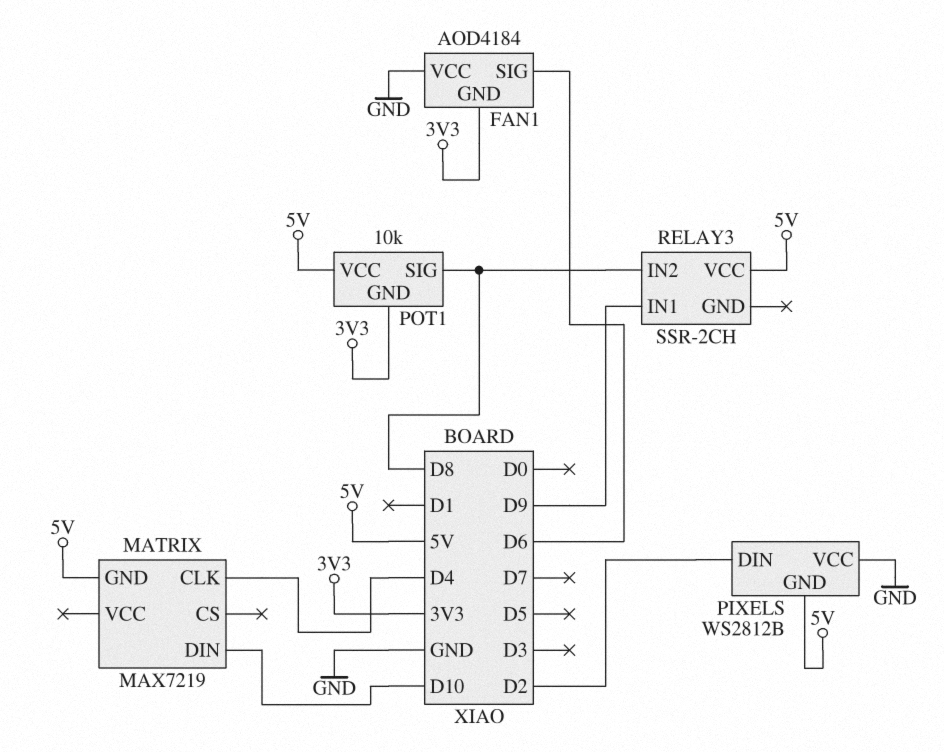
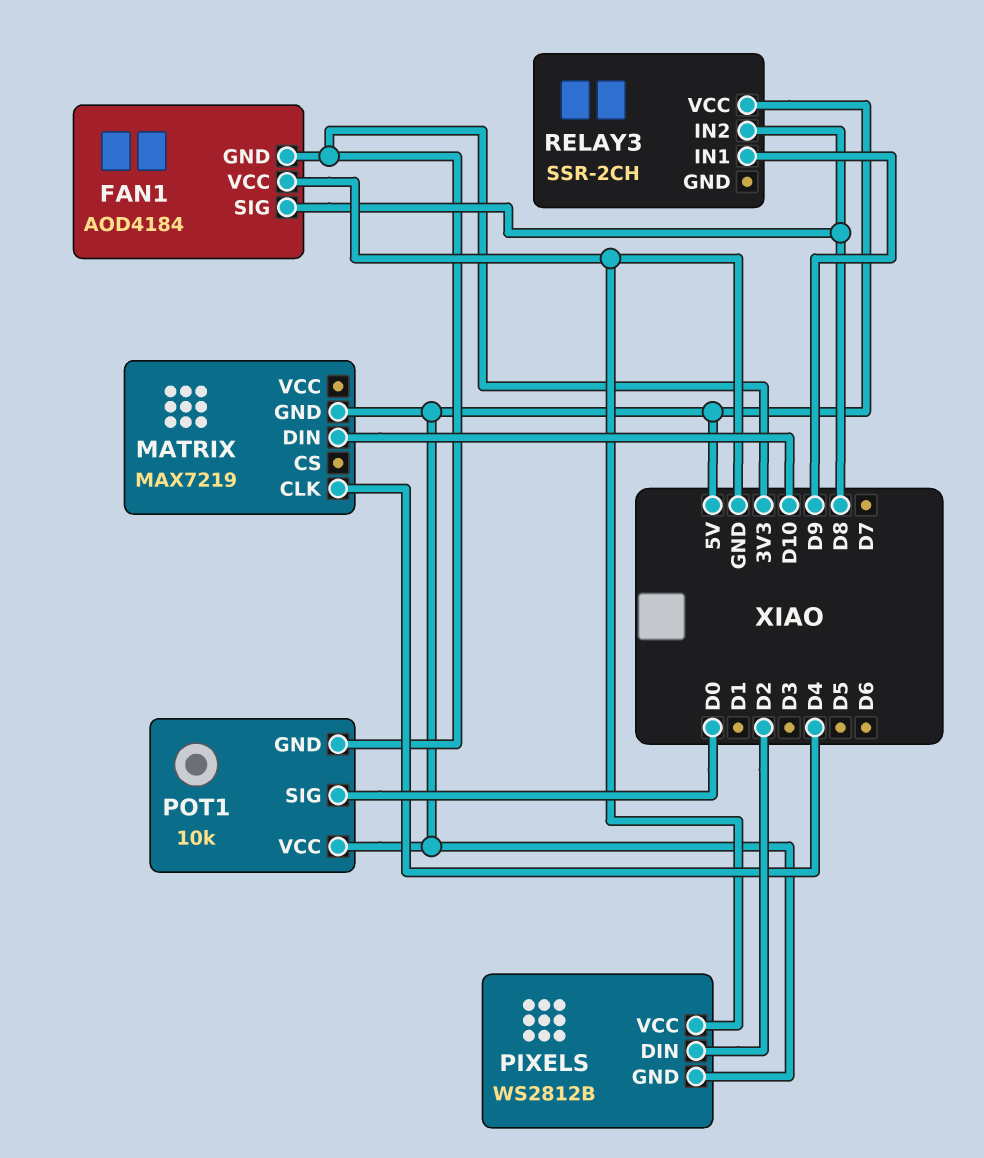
FAN1 pin SIG: D6 -> D8
POT1 pin SIG: D8 -> D0

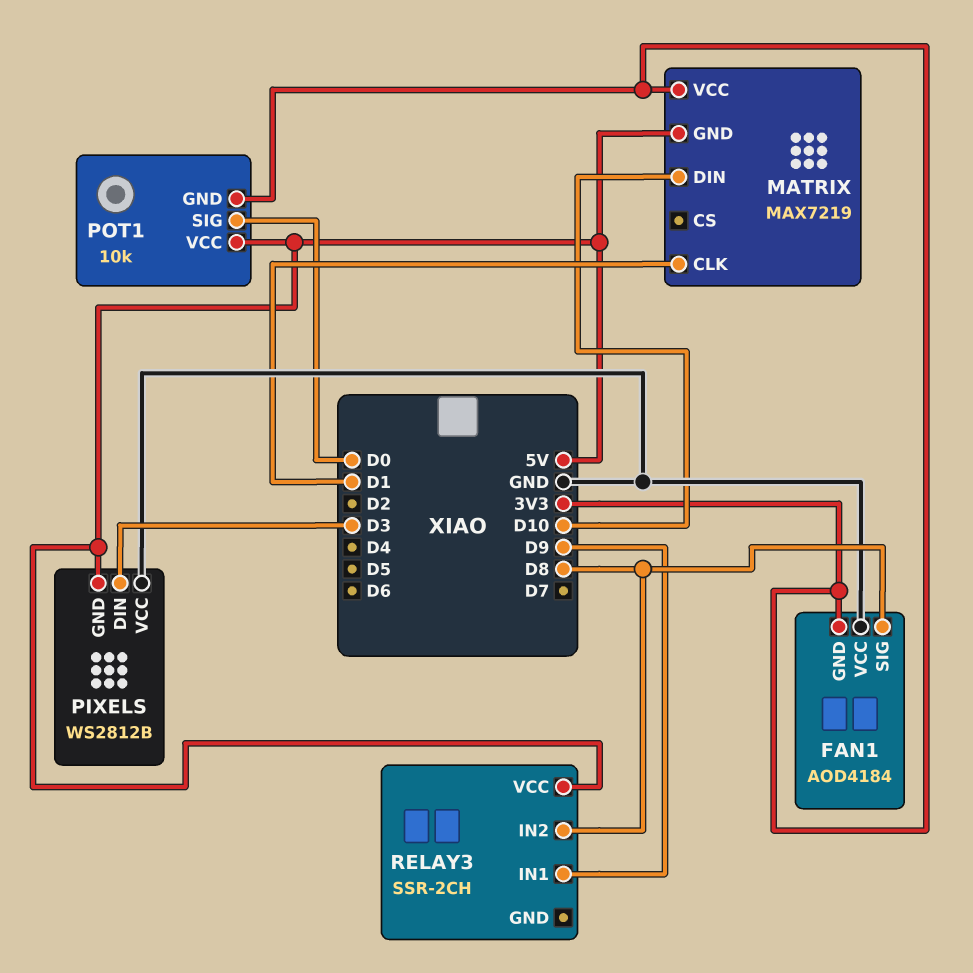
MATRIX pin CLK: D4 -> D1
MATRIX pin VCC: none -> 3V3
PIXELS pin DIN: D2 -> D3

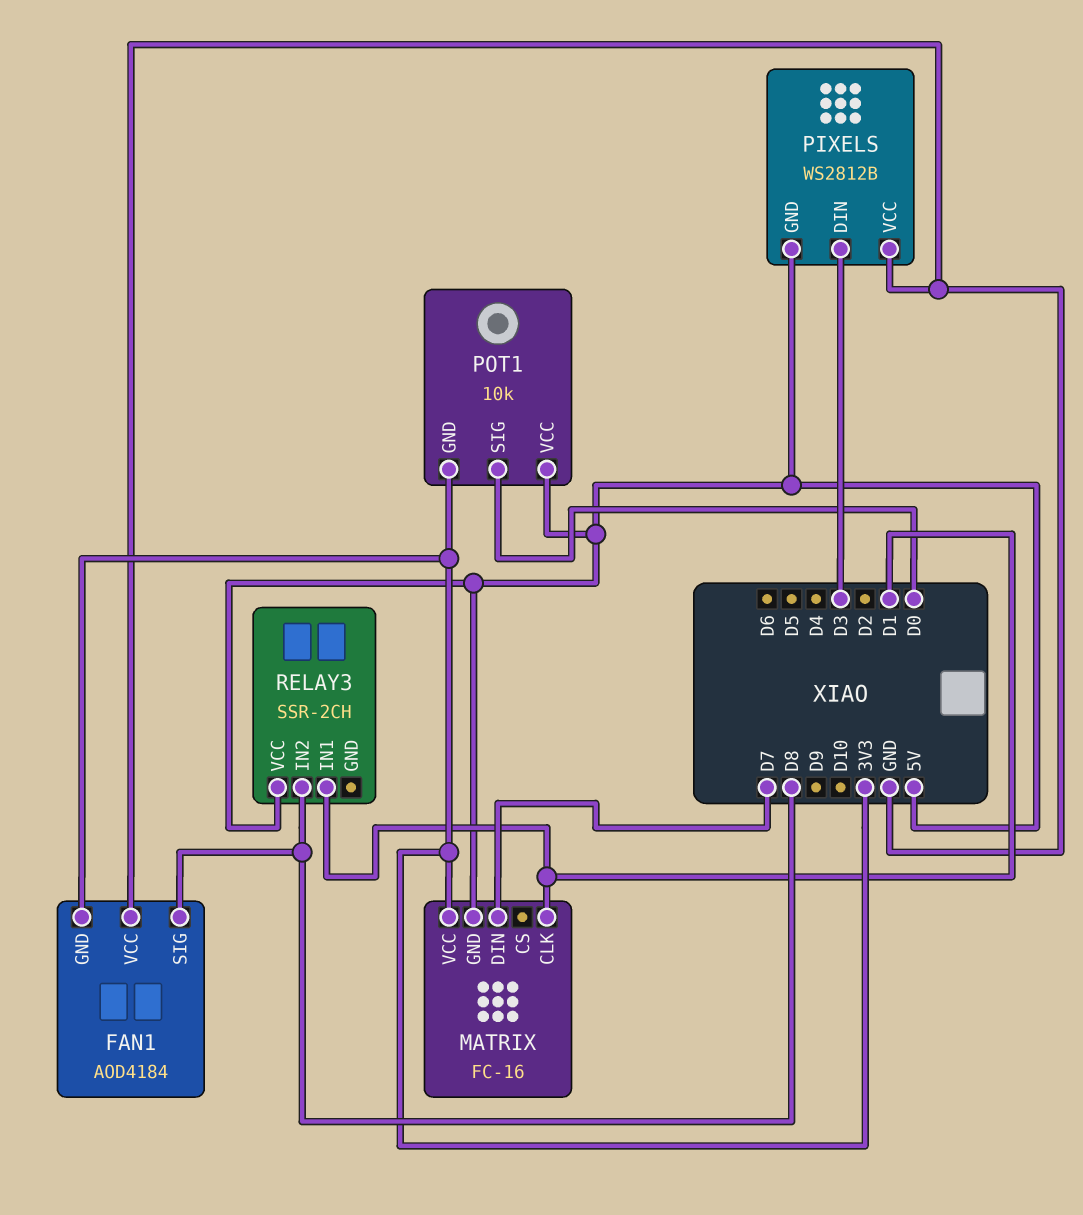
MATRIX: MAX7219 -> FC-16
MATRIX pin DIN: D10 -> D7
RELAY3 pin IN1: D9 -> D1

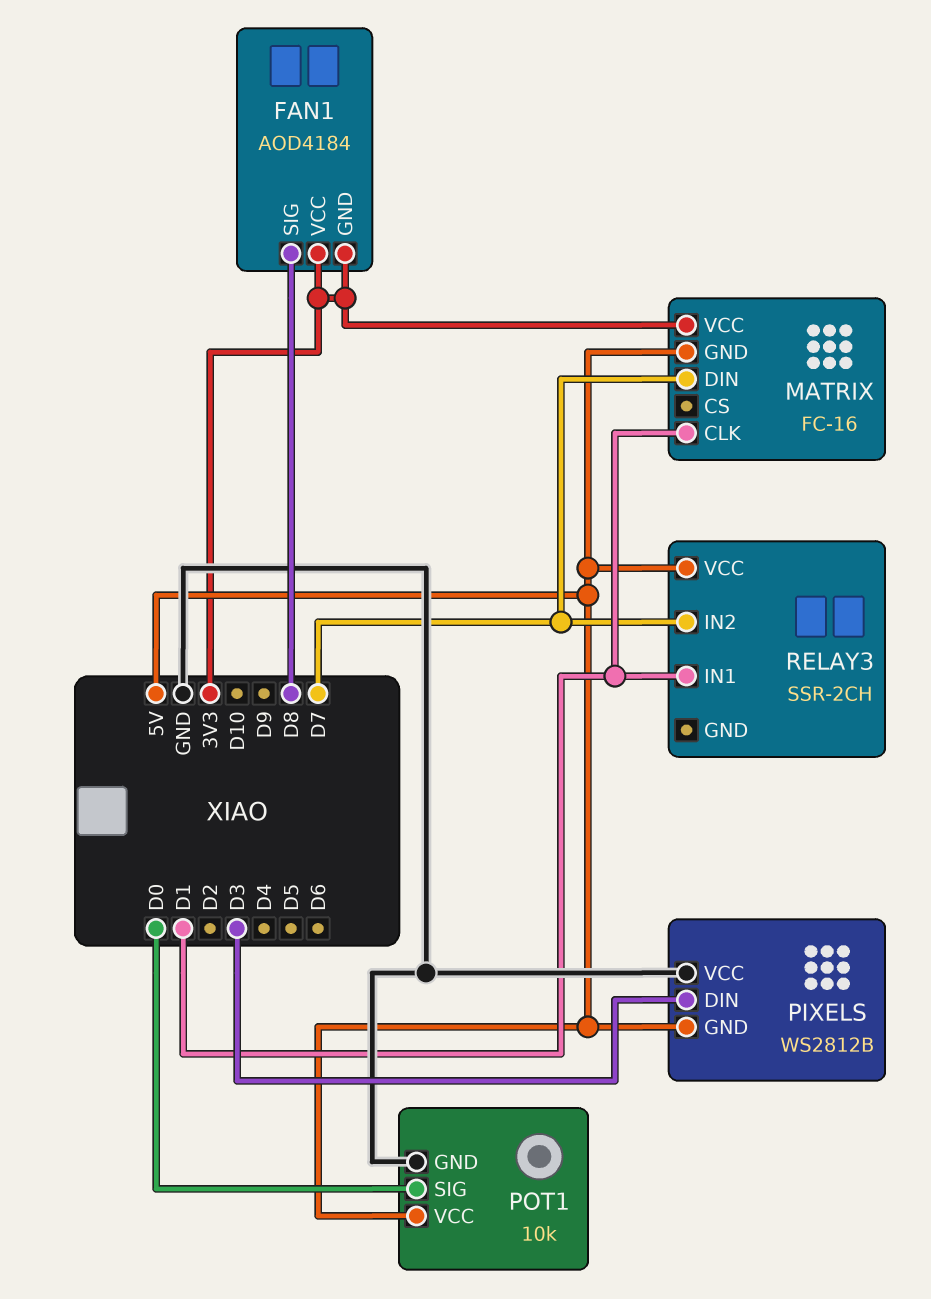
FAN1 pin VCC: GND -> 3V3
POT1 pin GND: 3V3 -> GND
RELAY3 pin IN2: D8 -> D7

